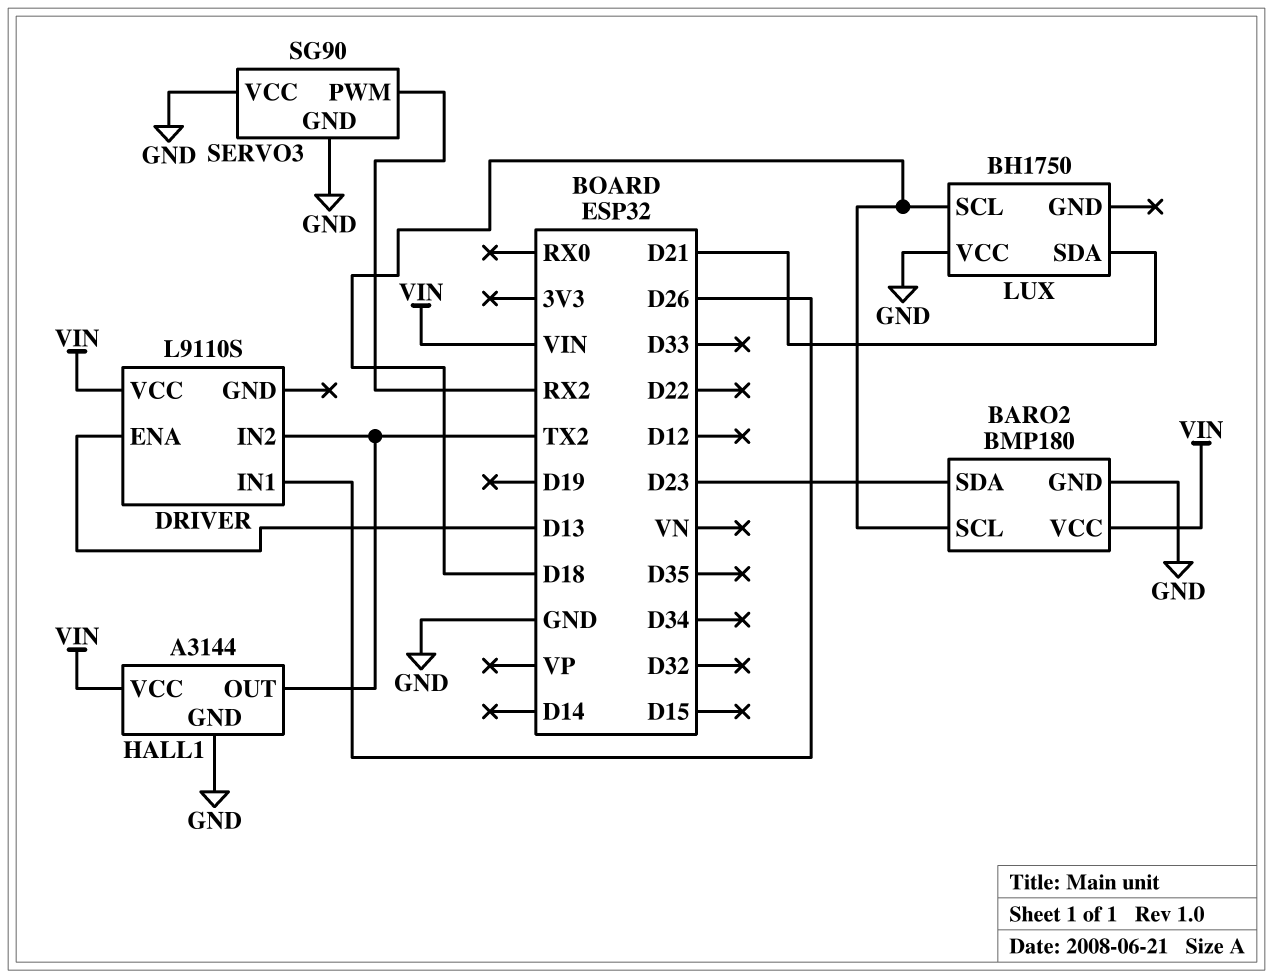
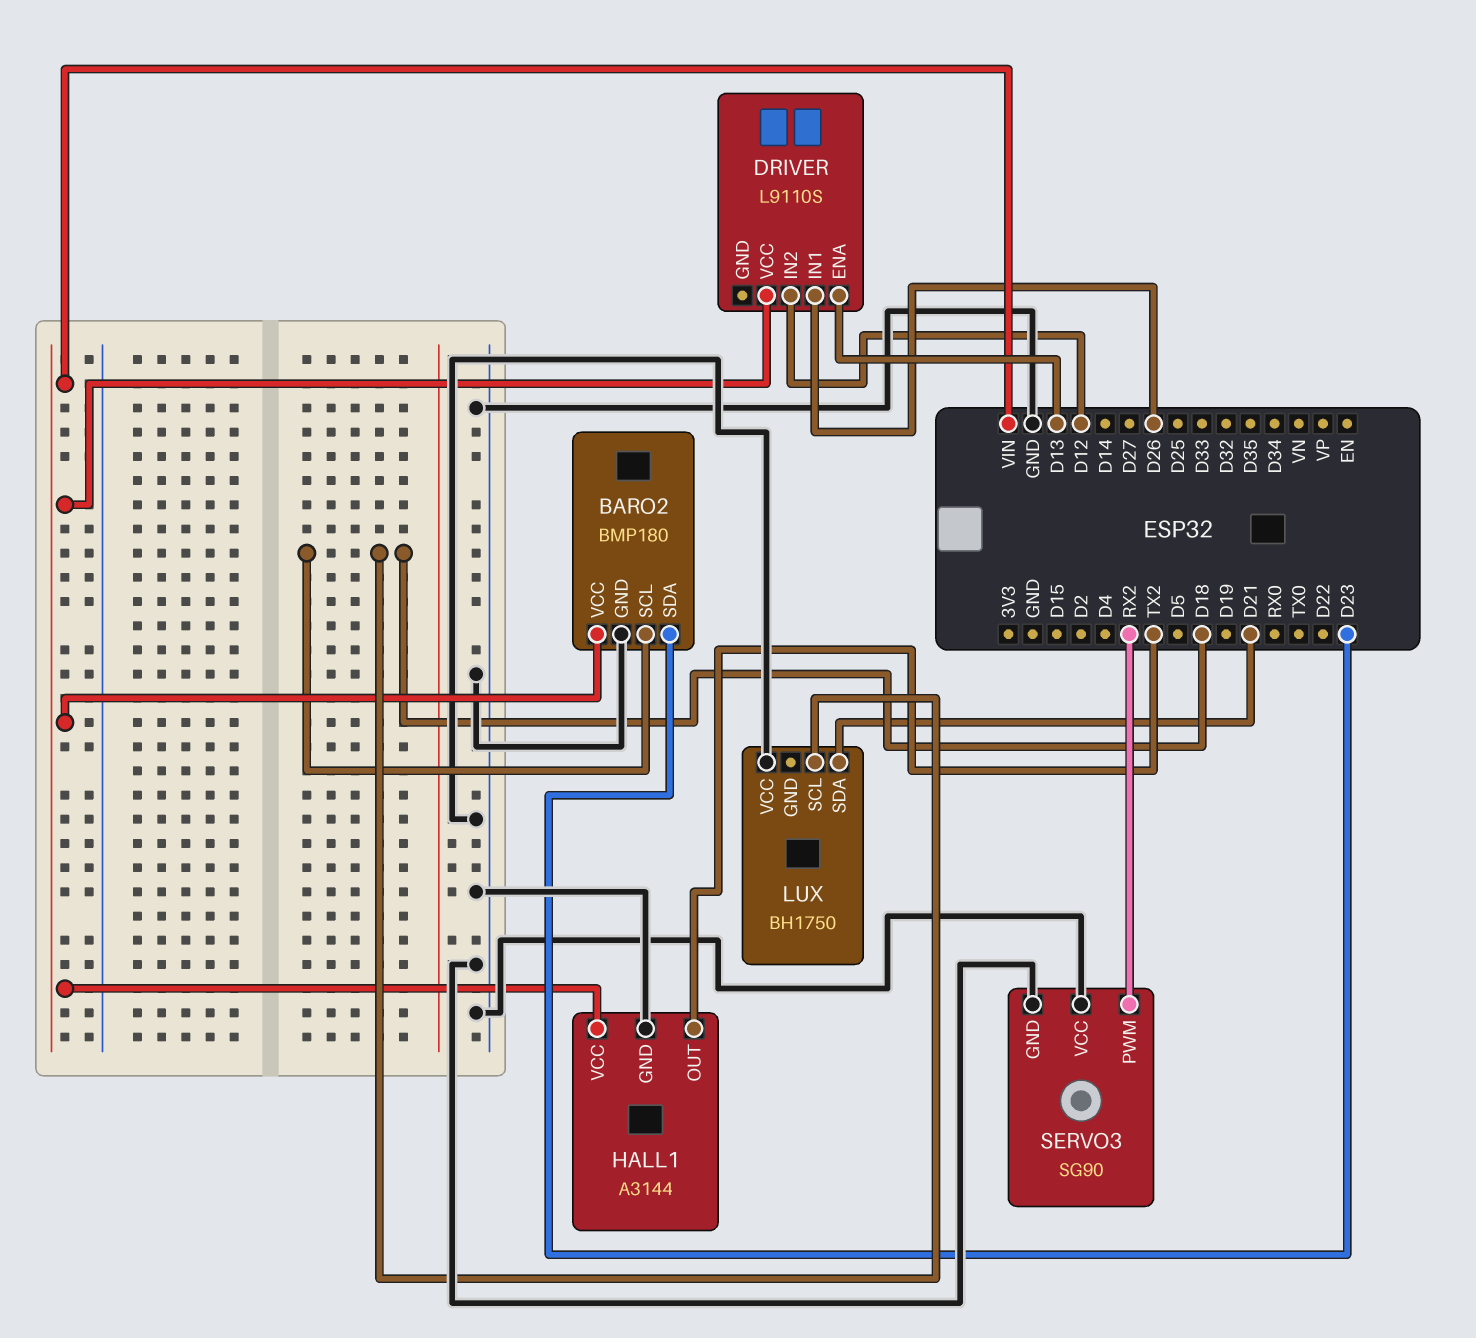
DRIVER pin IN2: TX2 -> D12

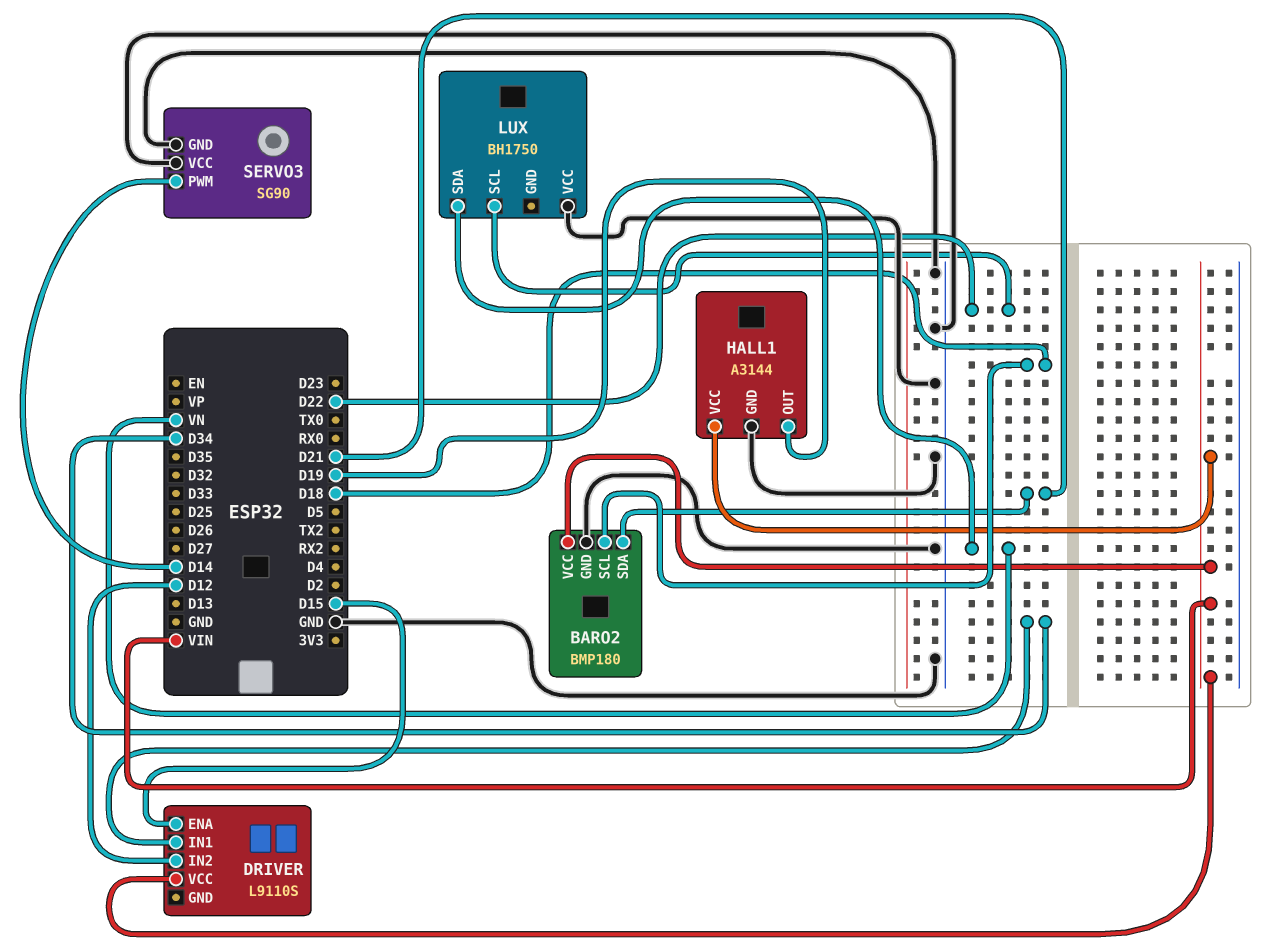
BARO2 pin SDA: D23 -> D21
DRIVER pin ENA: D13 -> D15
DRIVER pin IN1: D26 -> D34
HALL1 pin OUT: TX2 -> D19
LUX pin SCL: D18 -> D22
LUX pin SDA: D21 -> VN
SERVO3 pin PWM: RX2 -> D14

